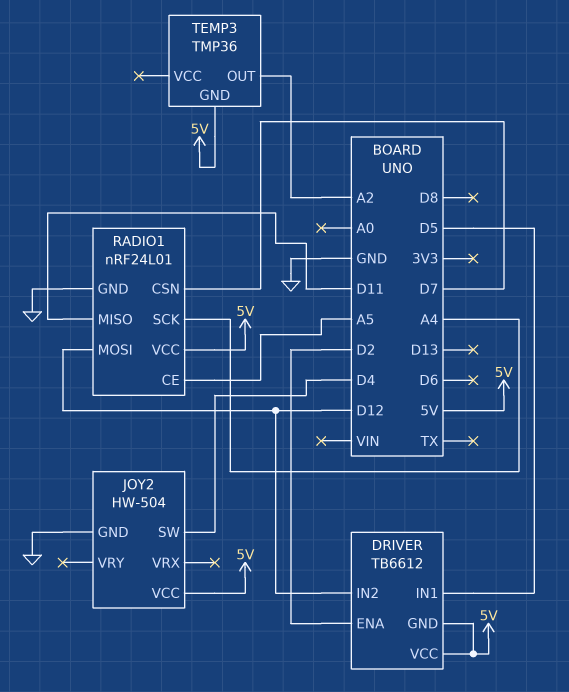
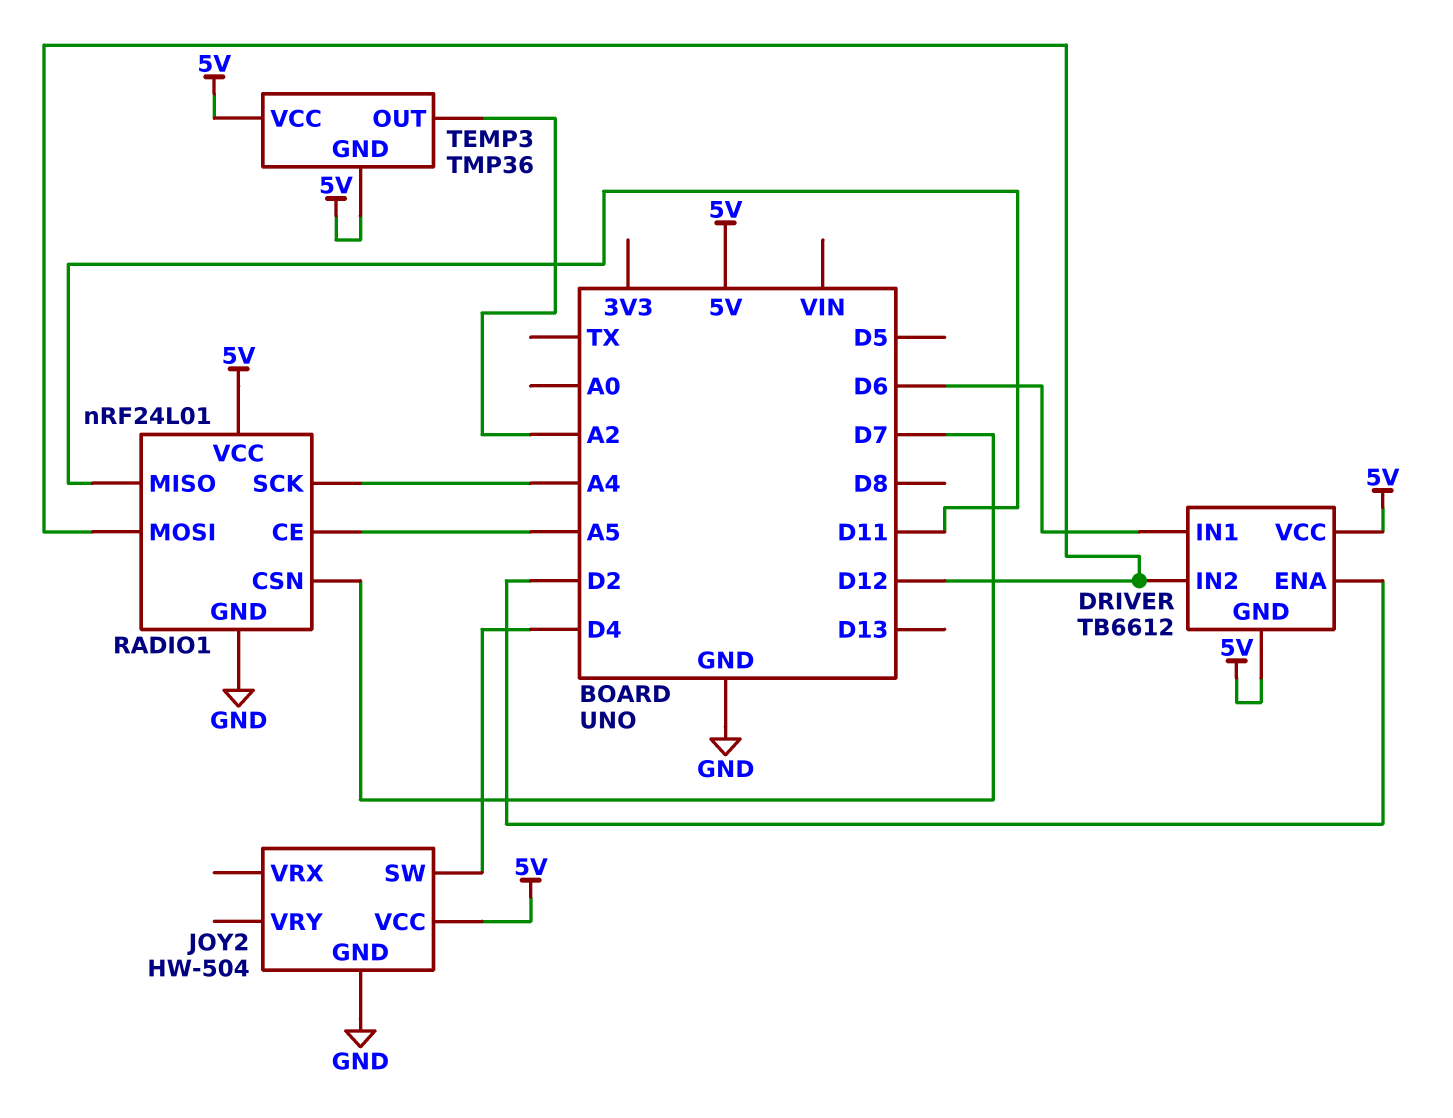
DRIVER pin IN1: D5 -> D6
TEMP3 pin VCC: none -> 5V

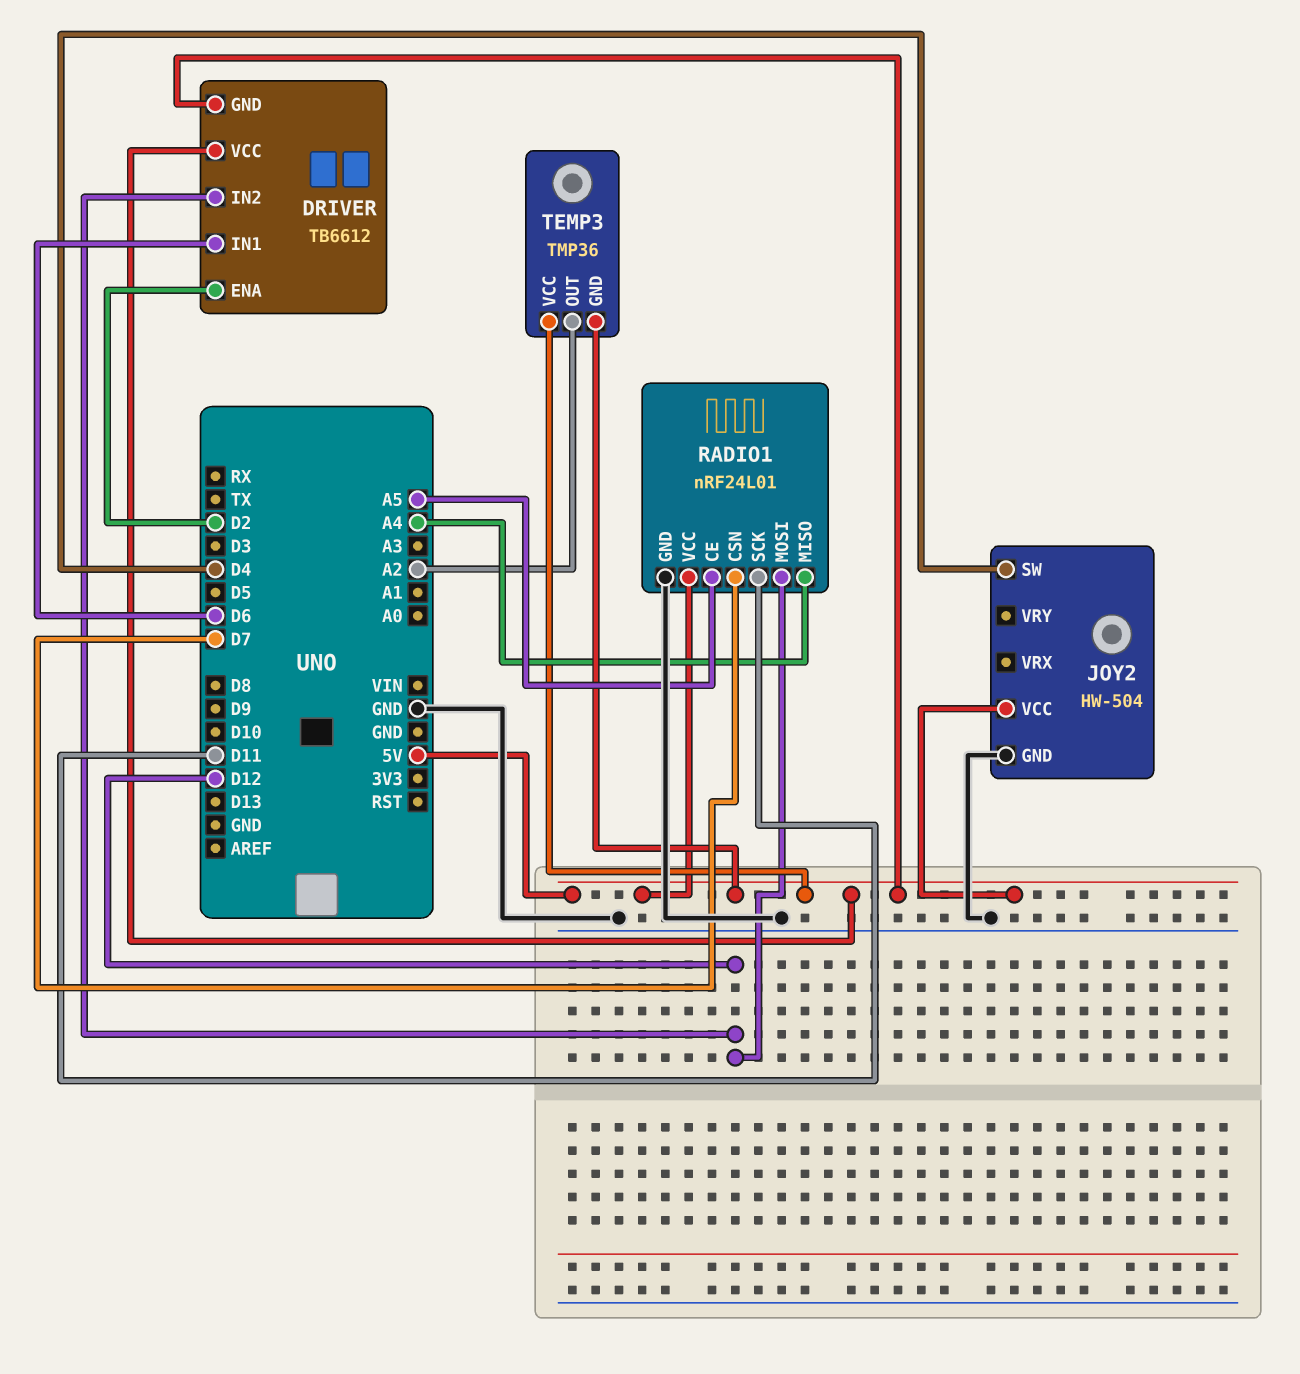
RADIO1 pin MISO: D11 -> A4
RADIO1 pin SCK: A4 -> D11

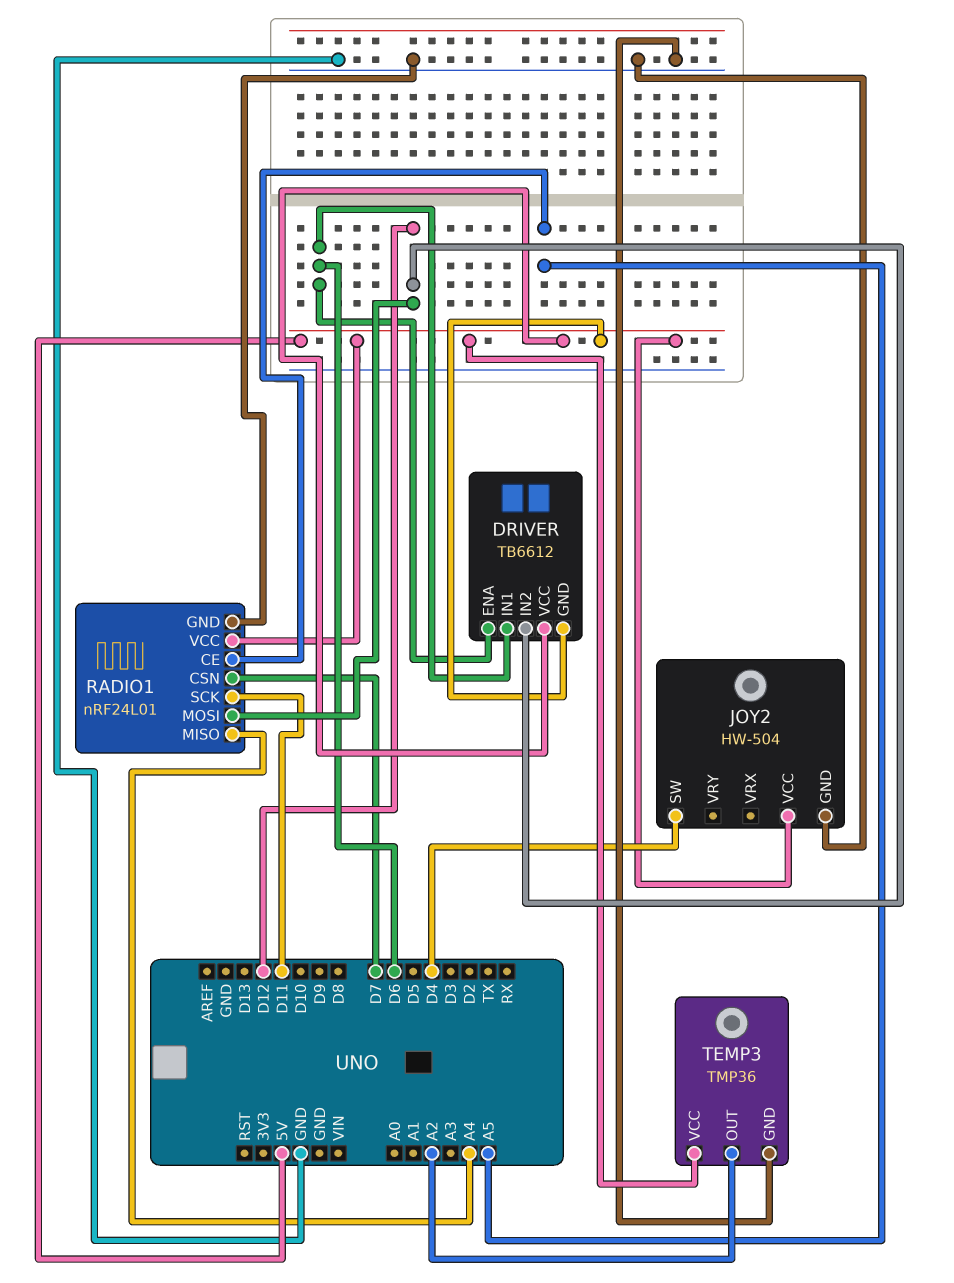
DRIVER pin ENA: D2 -> D6
TEMP3 pin GND: 5V -> GND

